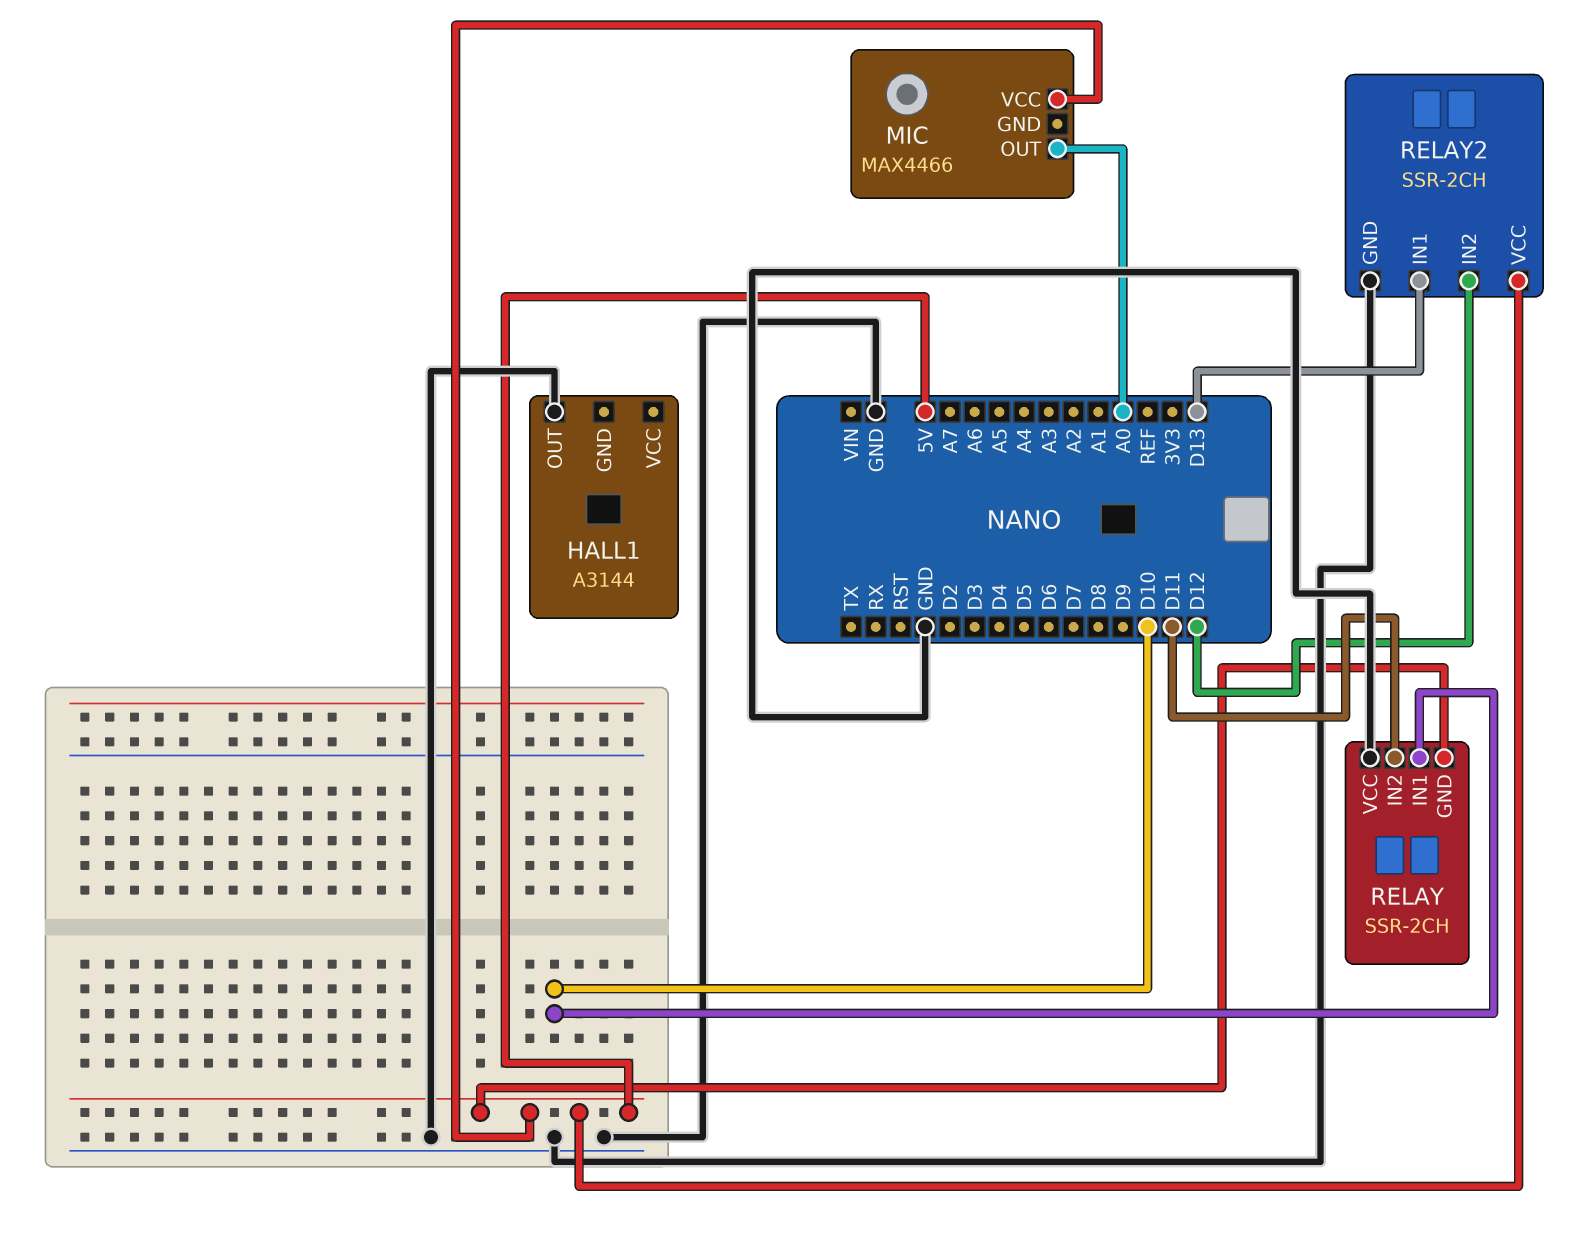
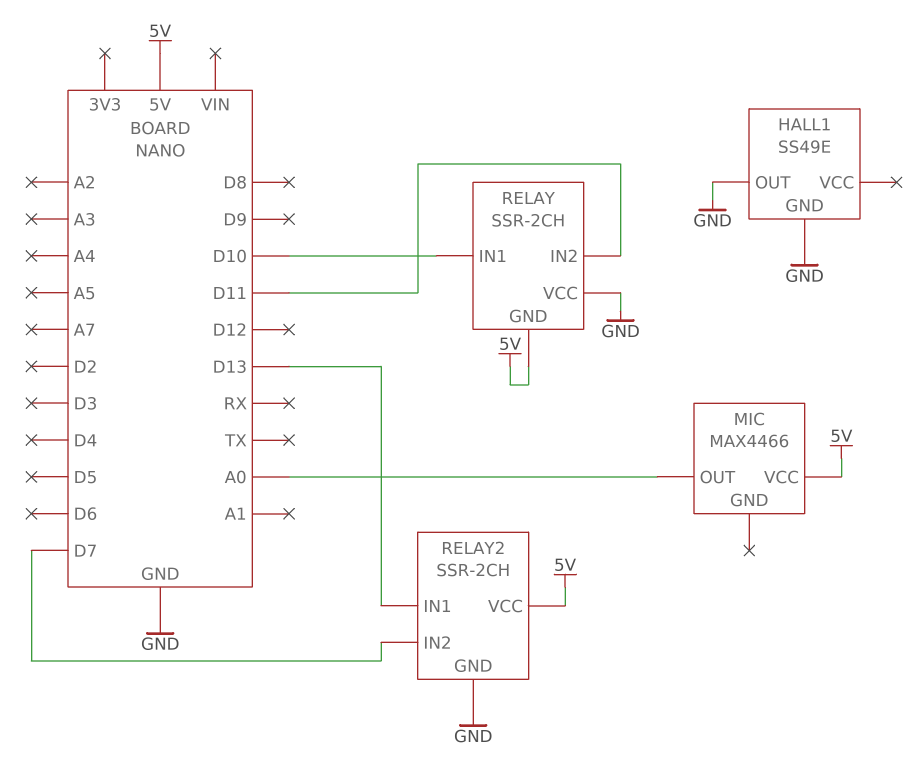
HALL1: A3144 -> SS49E
HALL1 pin GND: none -> GND
RELAY2 pin IN2: D12 -> D7

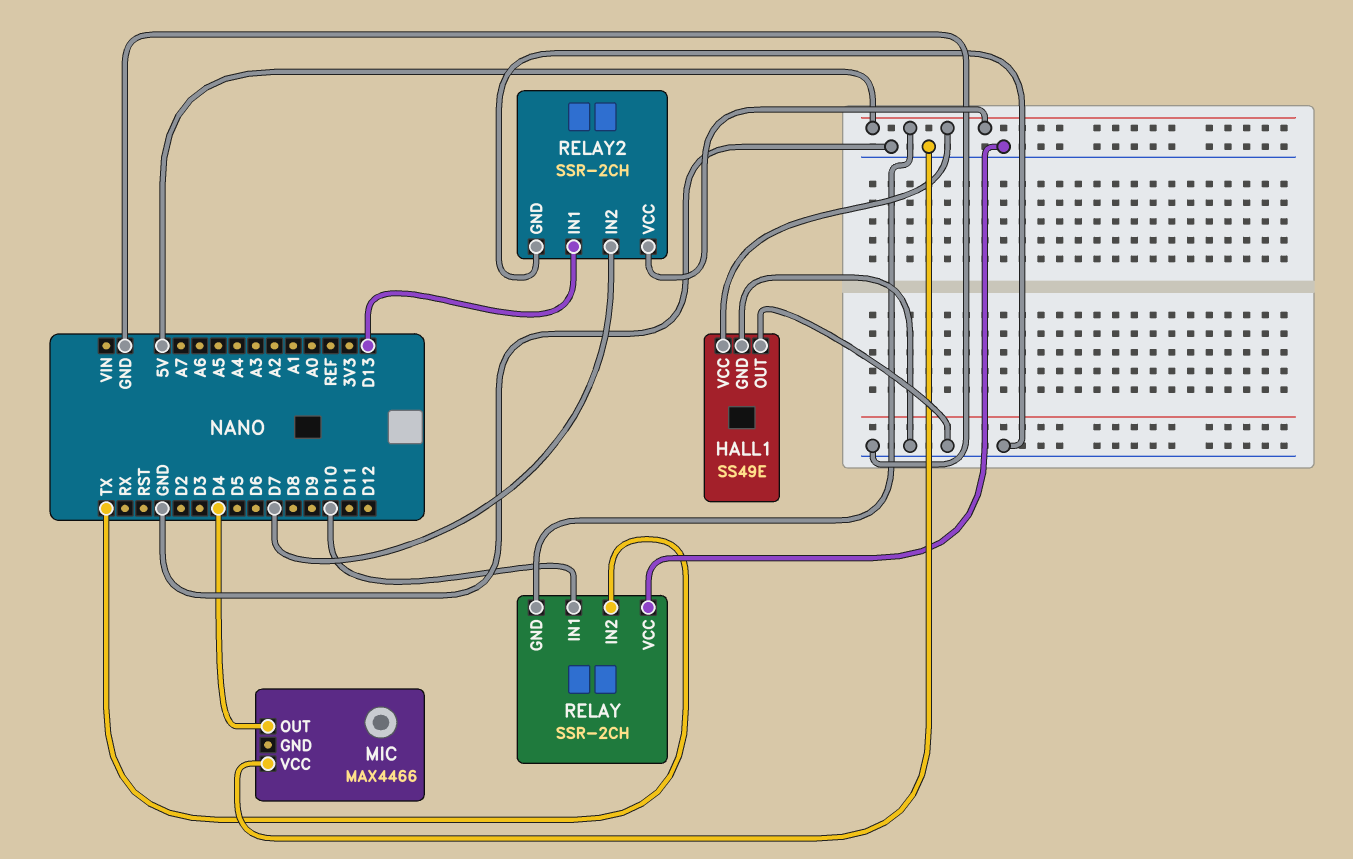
HALL1 pin VCC: none -> 5V
MIC pin OUT: A0 -> D4
MIC pin VCC: 5V -> GND
RELAY pin IN2: D11 -> TX

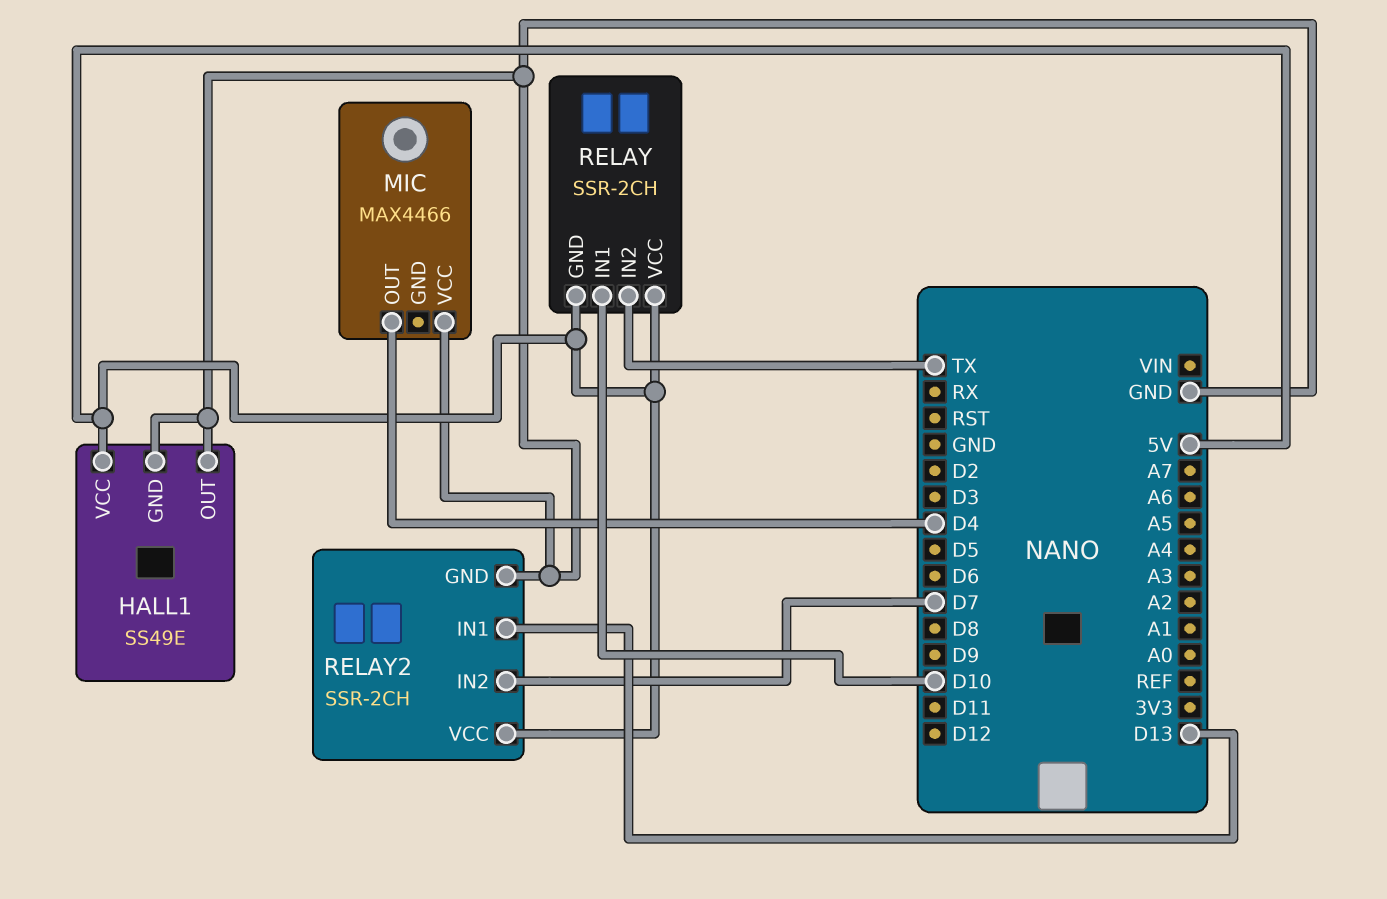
RELAY pin VCC: GND -> 5V

